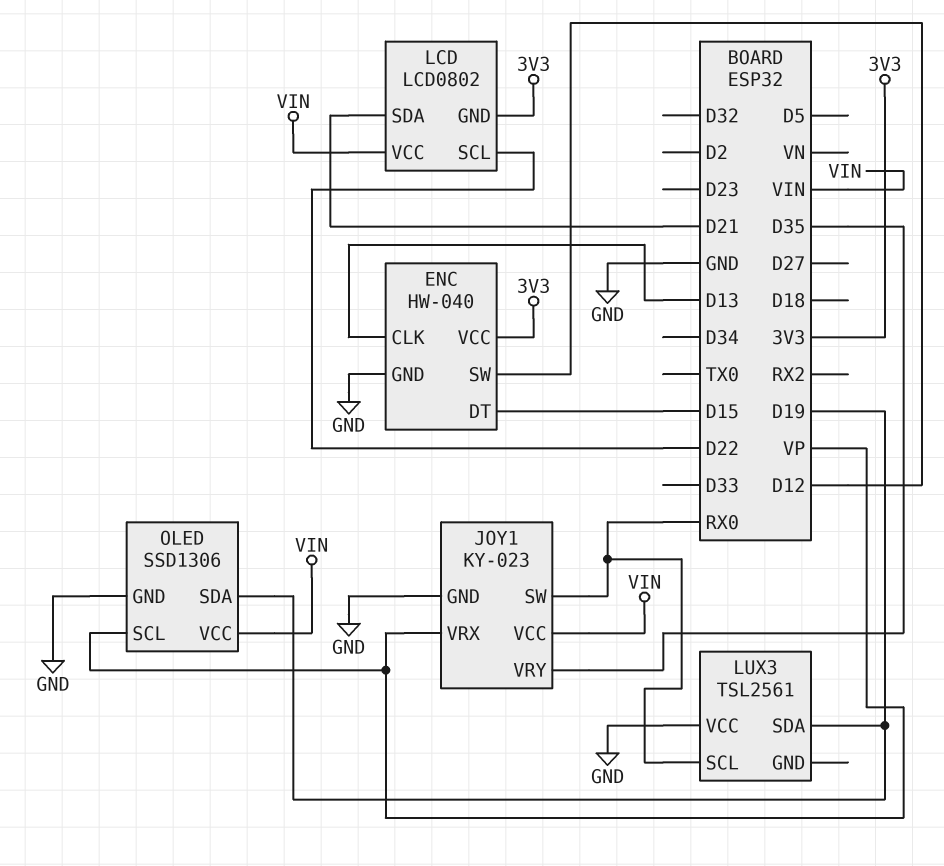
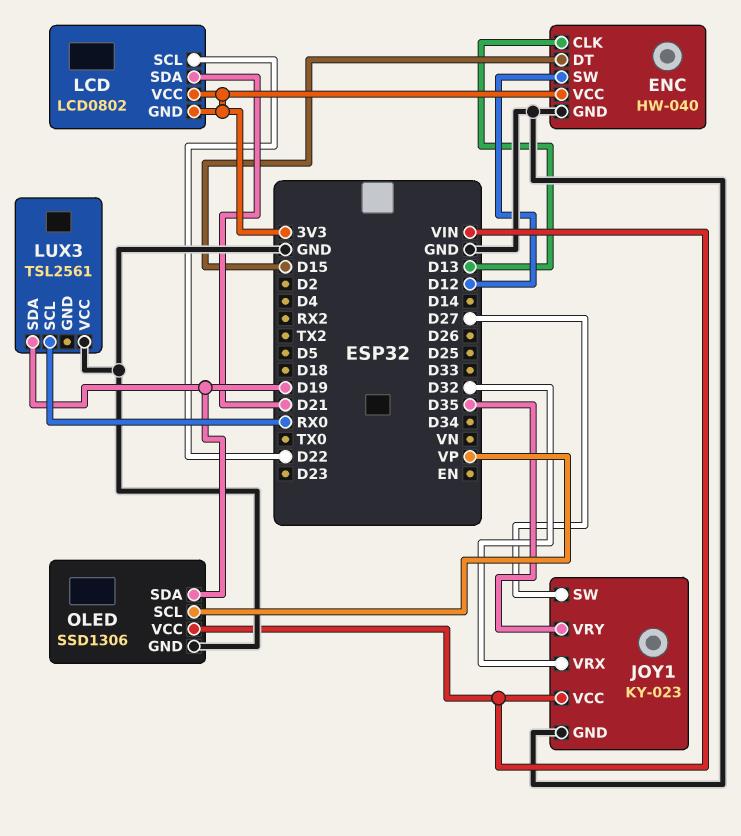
JOY1 pin SW: RX0 -> D27
JOY1 pin VRX: VP -> D32
LCD pin VCC: VIN -> 3V3

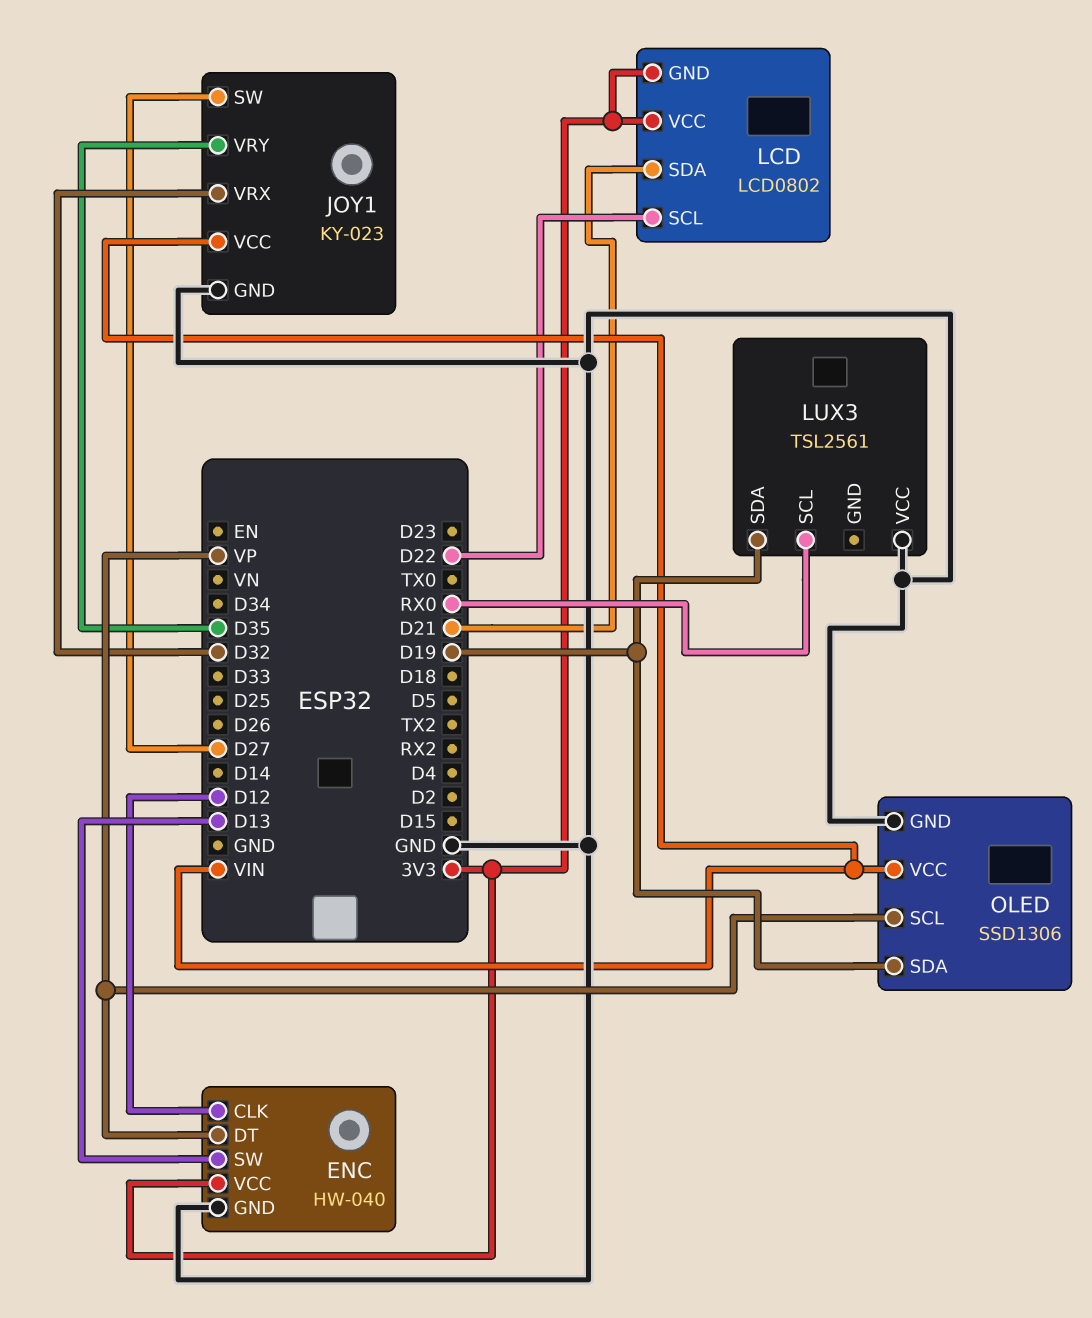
ENC pin CLK: D13 -> D12
ENC pin DT: D15 -> VP
ENC pin SW: D12 -> D13

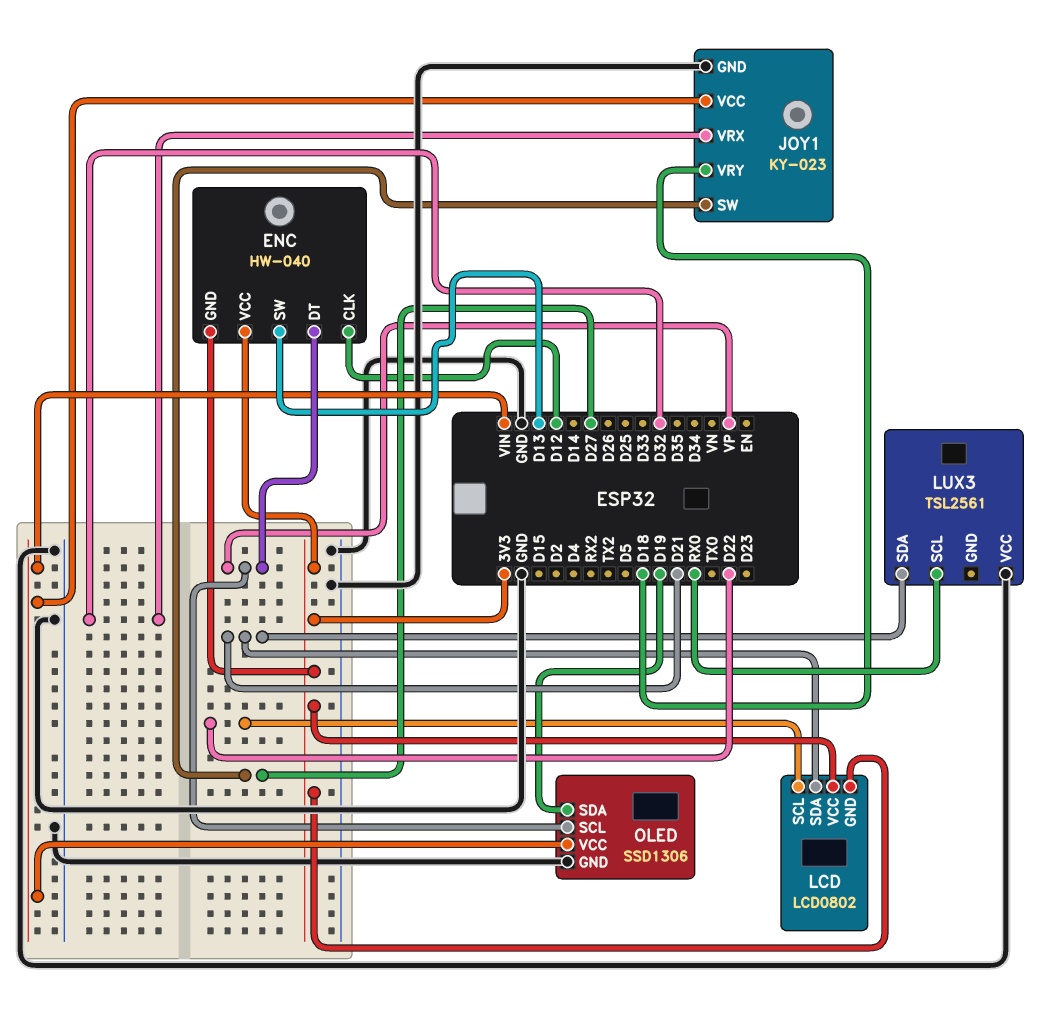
ENC pin GND: GND -> 3V3
JOY1 pin VRY: D35 -> D18
LUX3 pin SDA: D19 -> D21

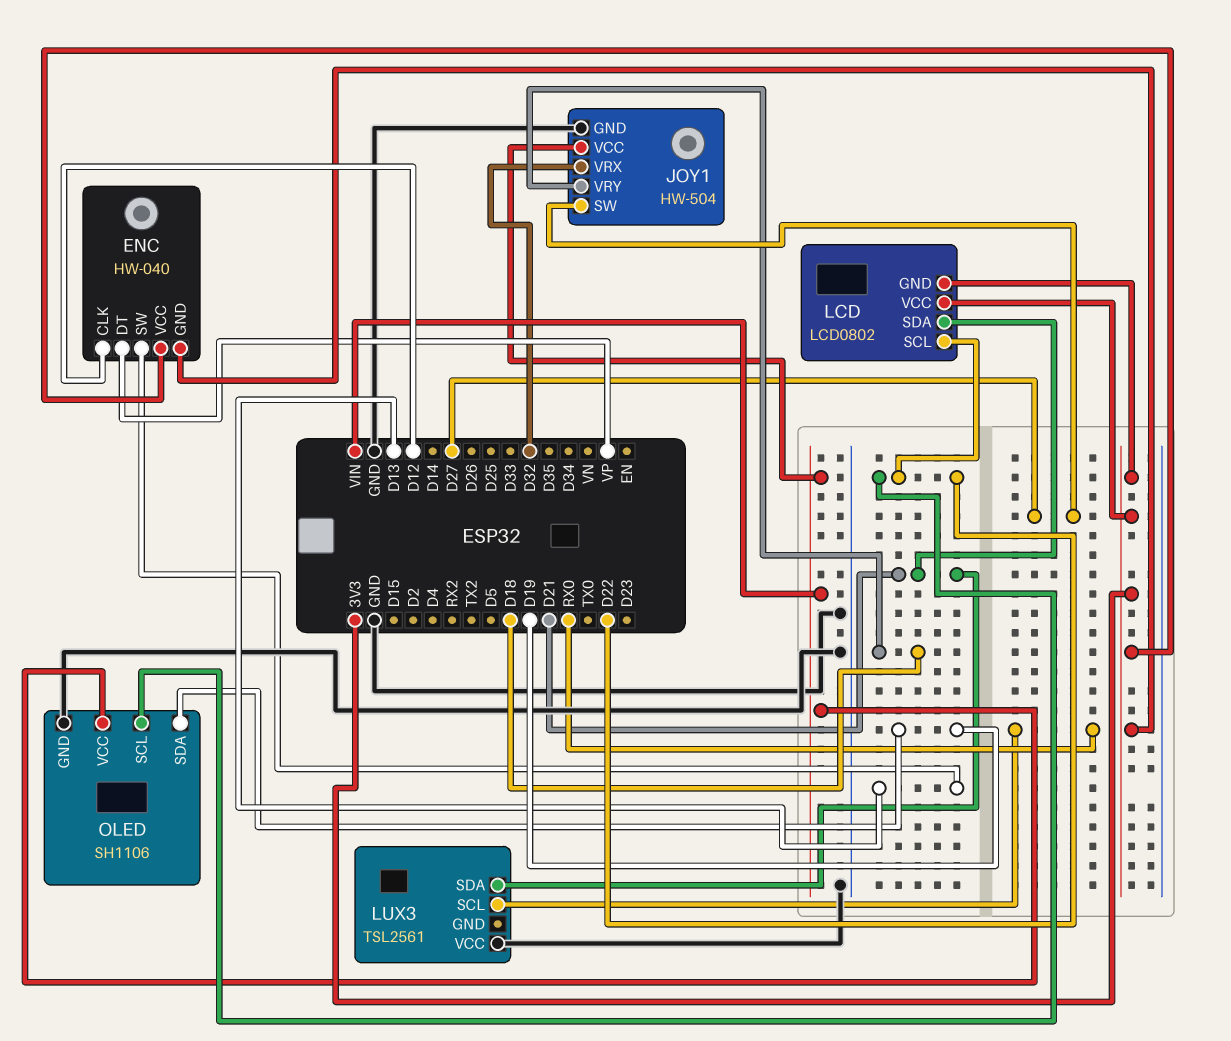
JOY1: KY-023 -> HW-504
OLED: SSD1306 -> SH1106
OLED pin SCL: VP -> D22

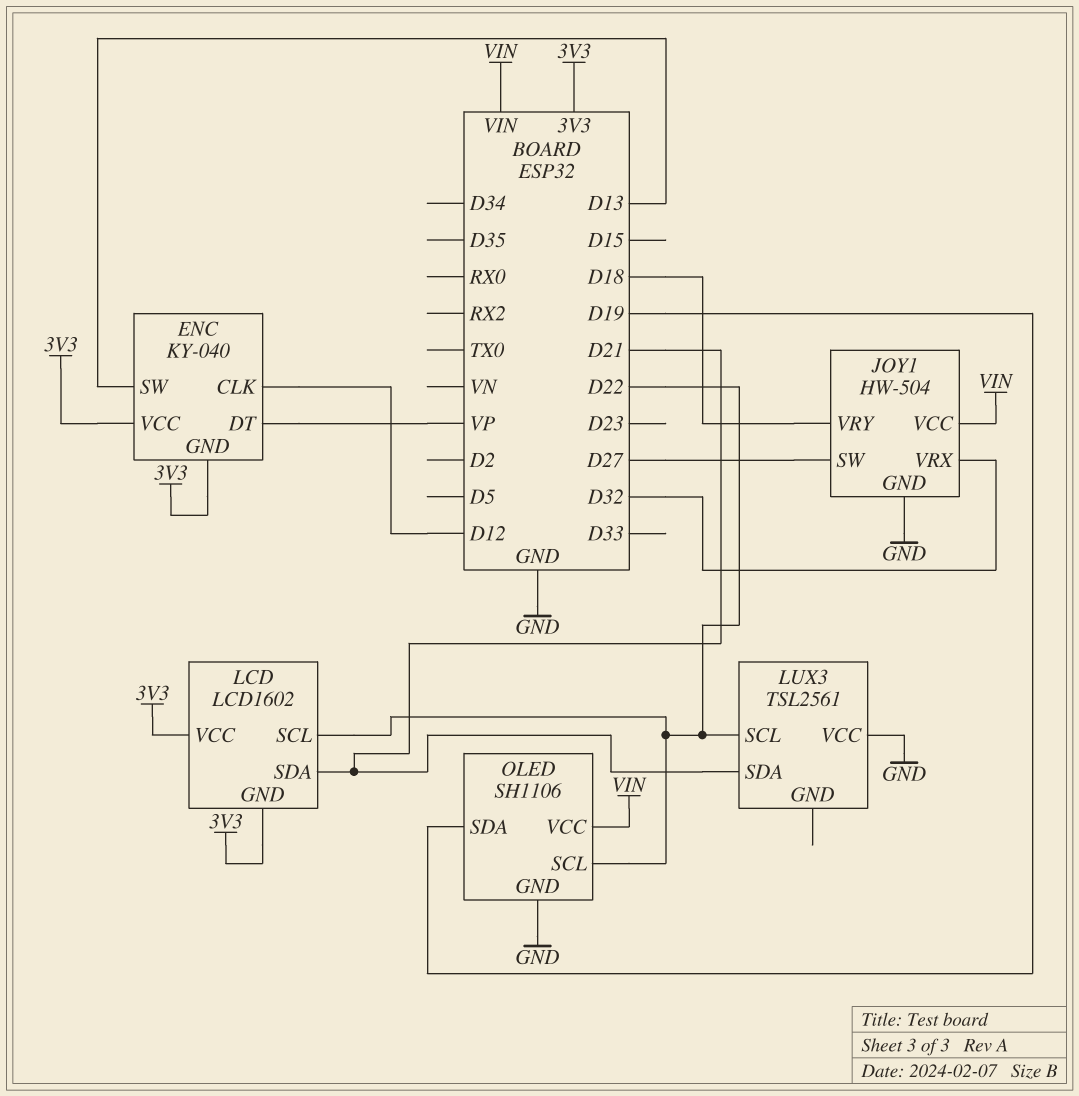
ENC: HW-040 -> KY-040
LCD: LCD0802 -> LCD1602
LUX3 pin SCL: RX0 -> D22

